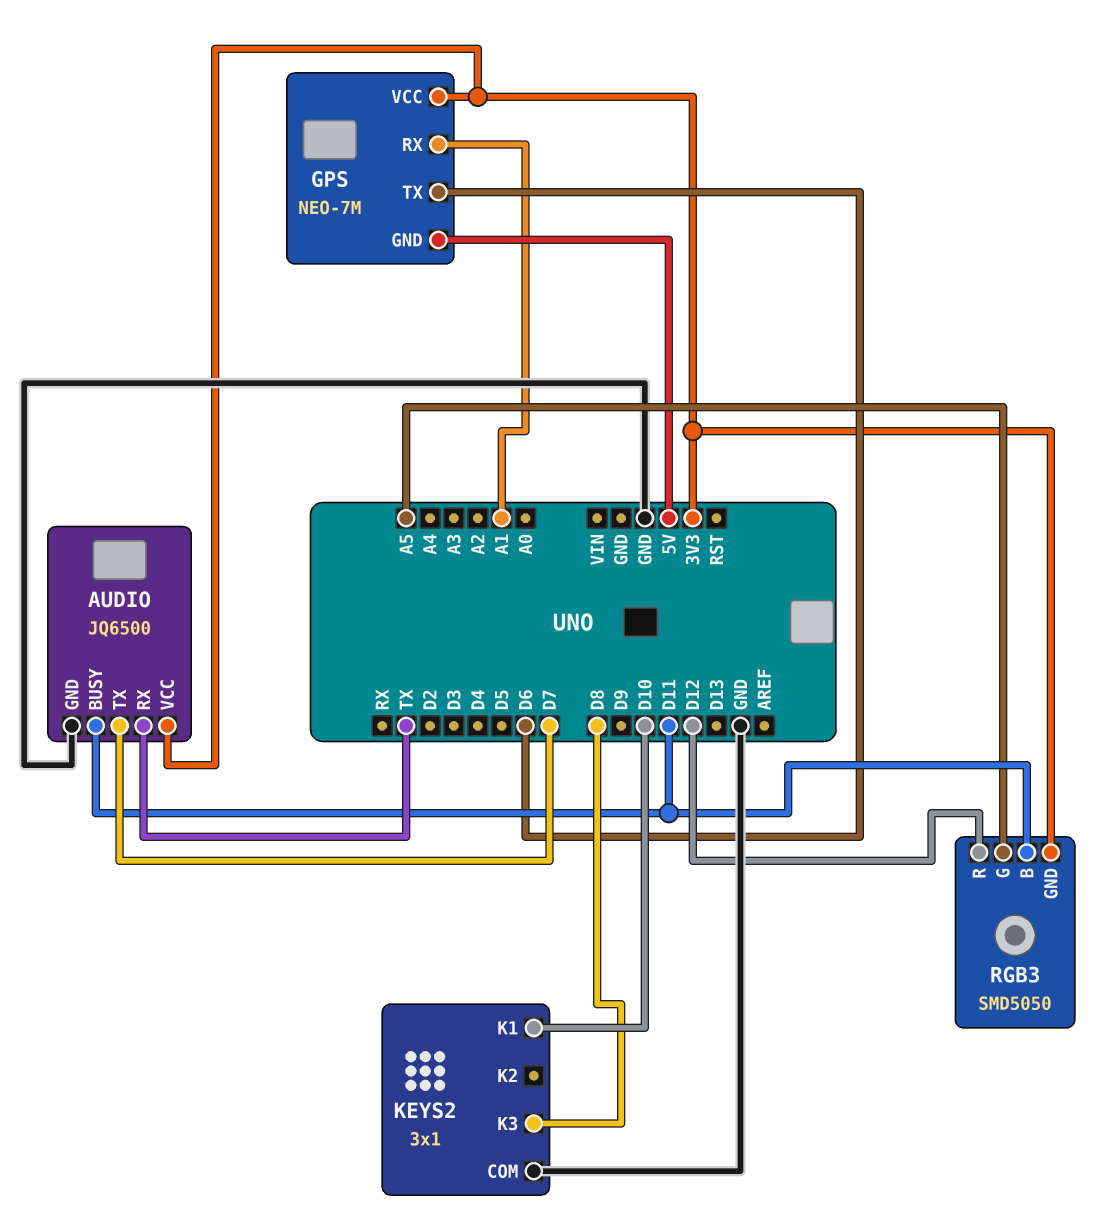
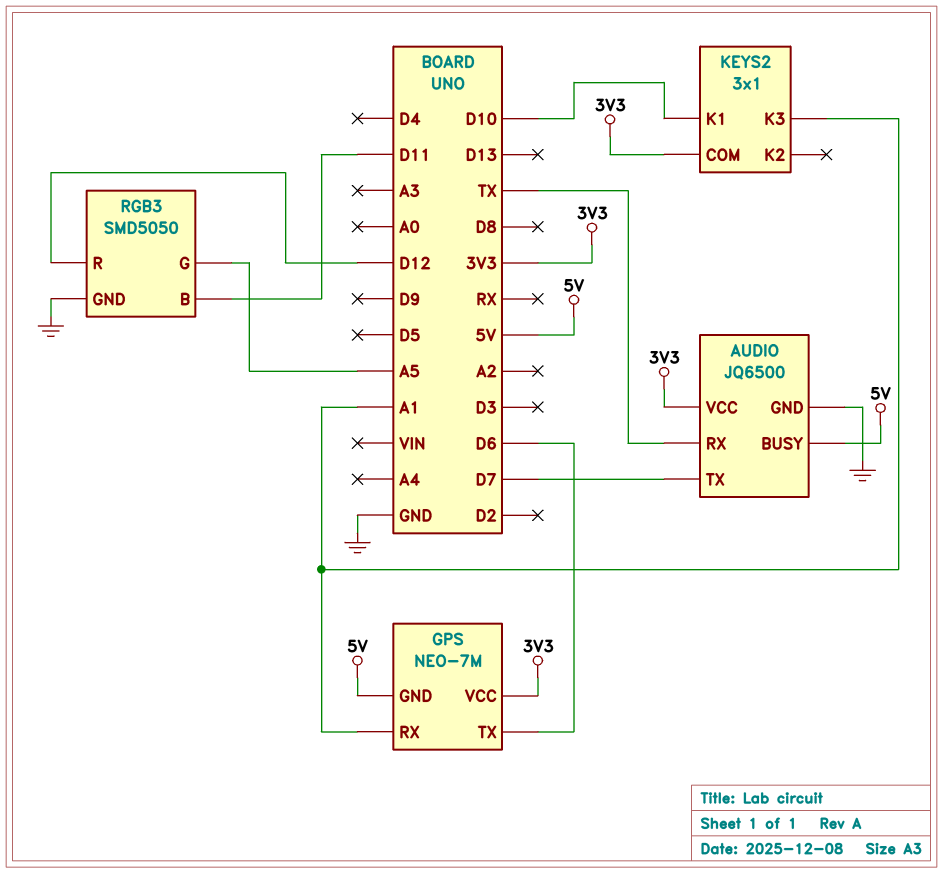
AUDIO pin BUSY: D11 -> 5V
KEYS2 pin COM: GND -> 3V3
KEYS2 pin K3: D8 -> A1
RGB3 pin GND: 3V3 -> GND

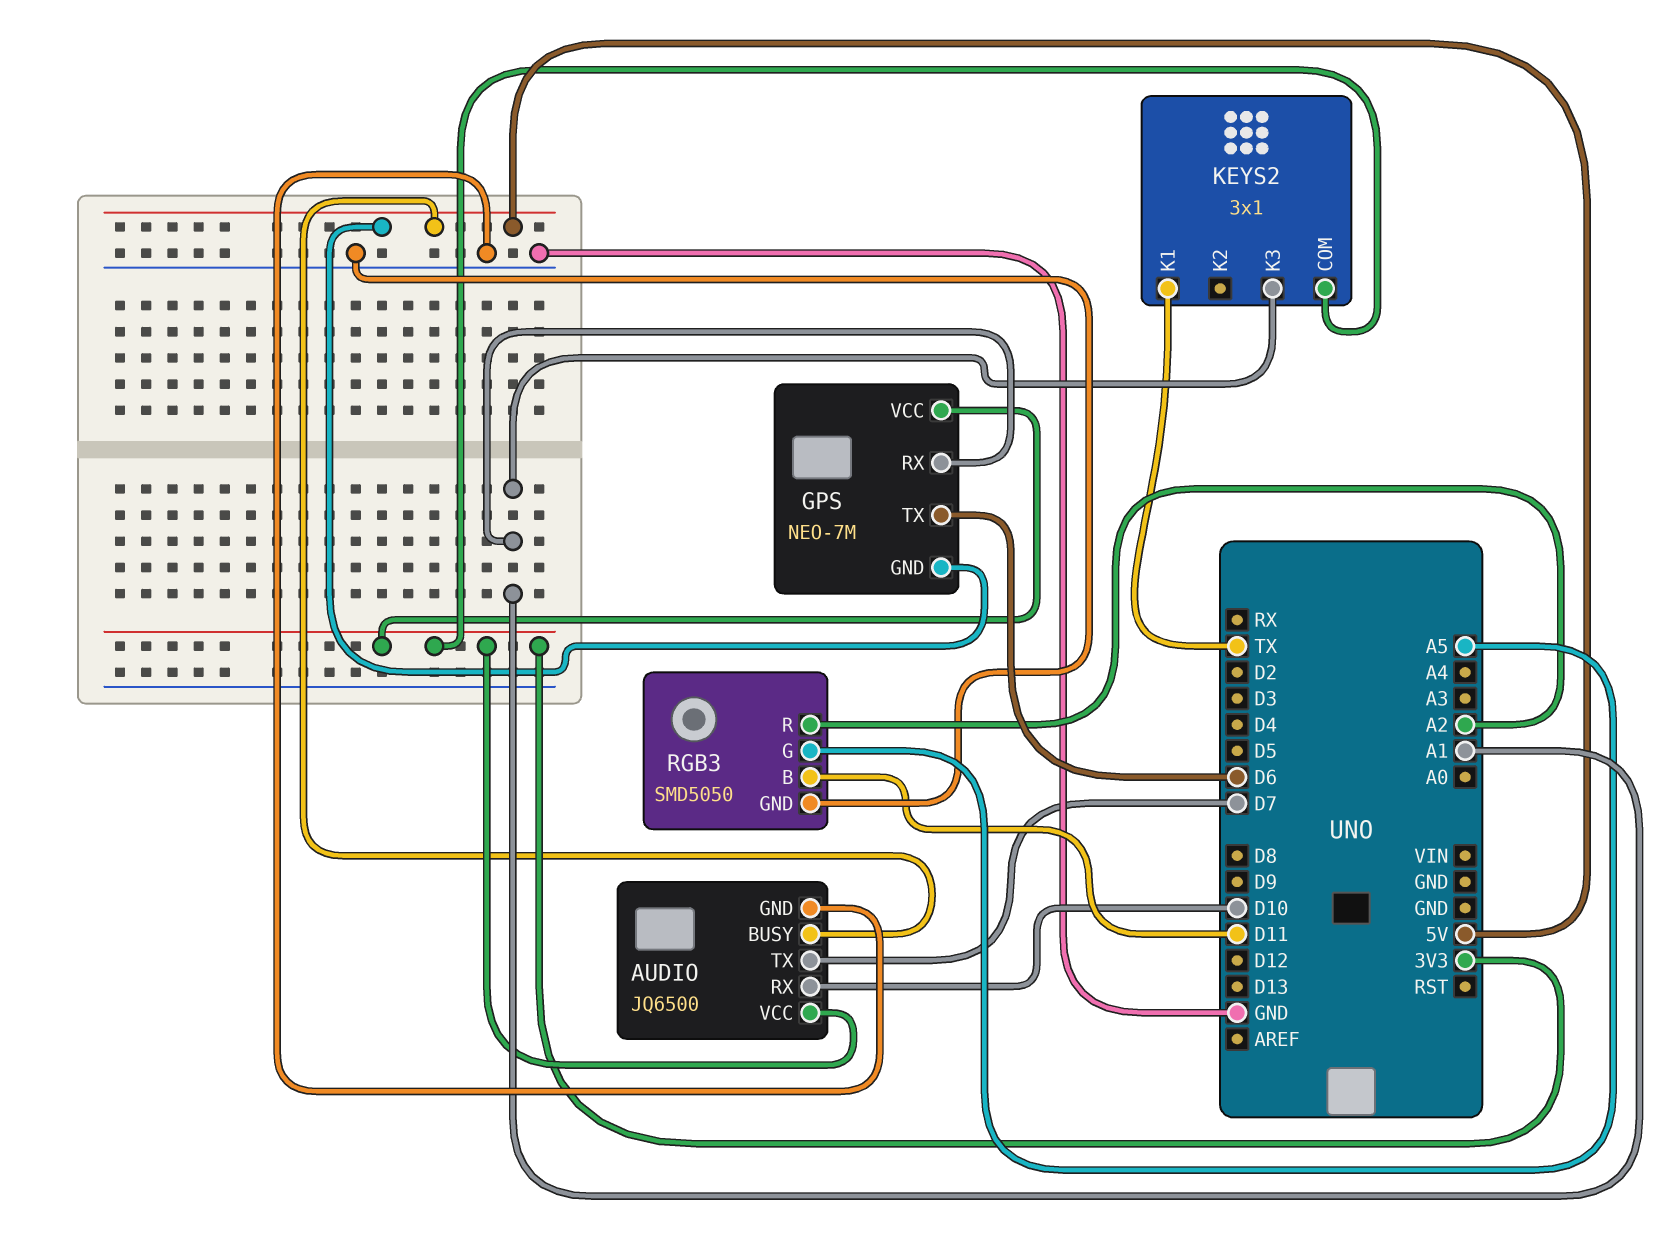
AUDIO pin RX: TX -> D10
KEYS2 pin K1: D10 -> TX
RGB3 pin R: D12 -> A2

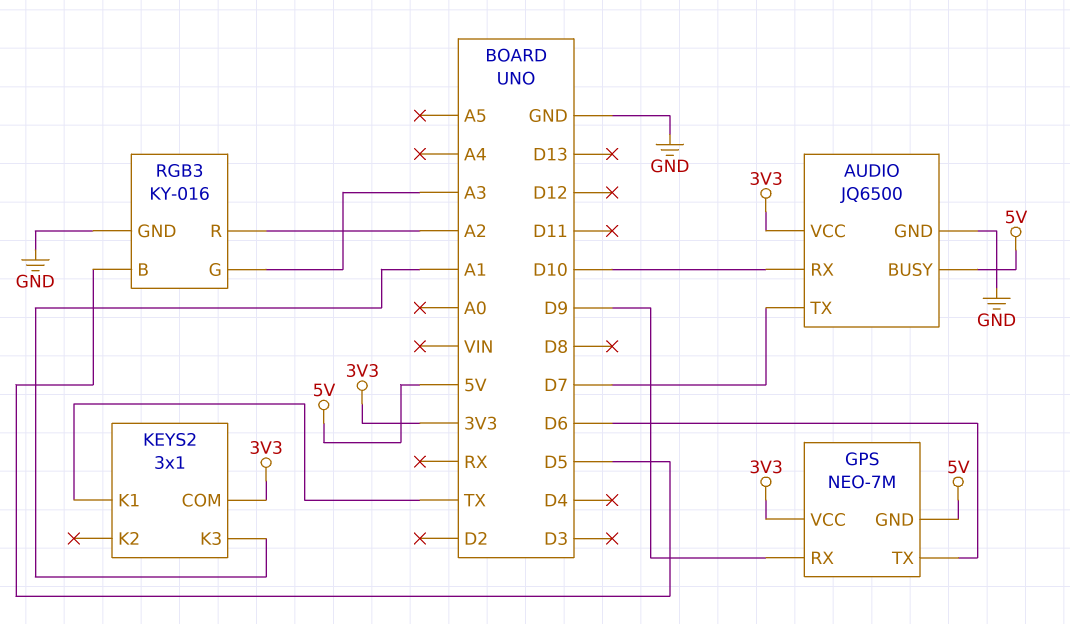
GPS pin RX: A1 -> D9
RGB3: SMD5050 -> KY-016
RGB3 pin B: D11 -> D5
RGB3 pin G: A5 -> A3

